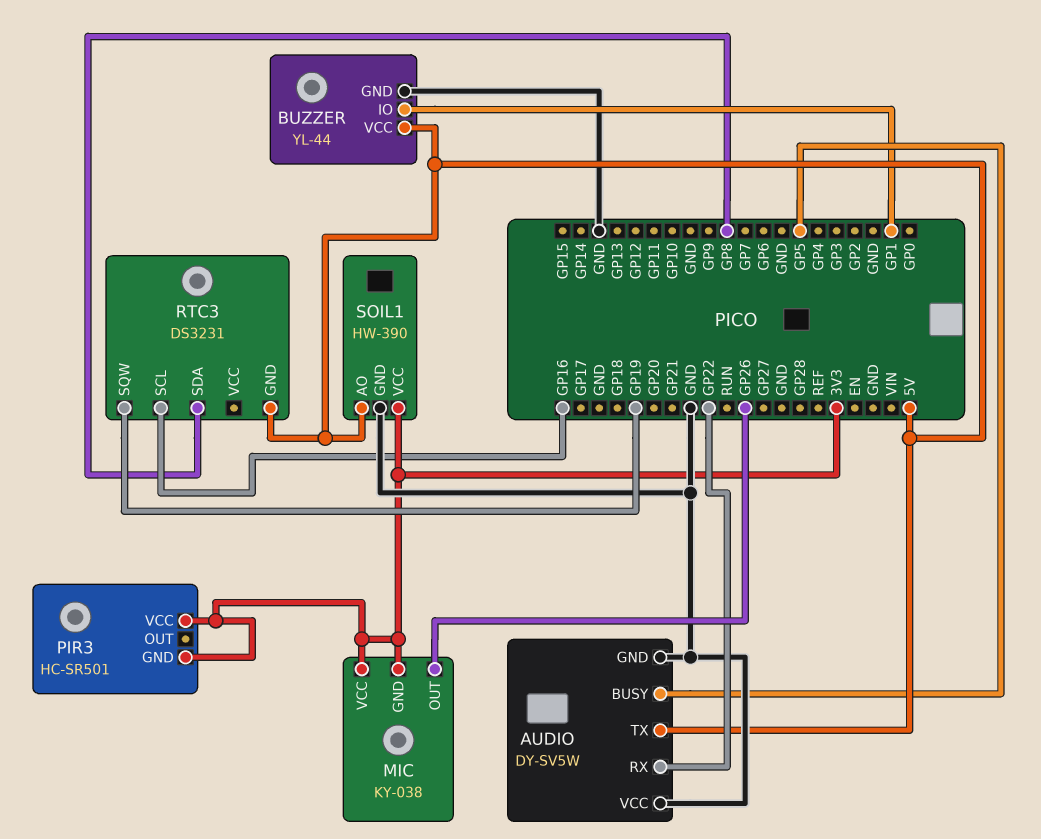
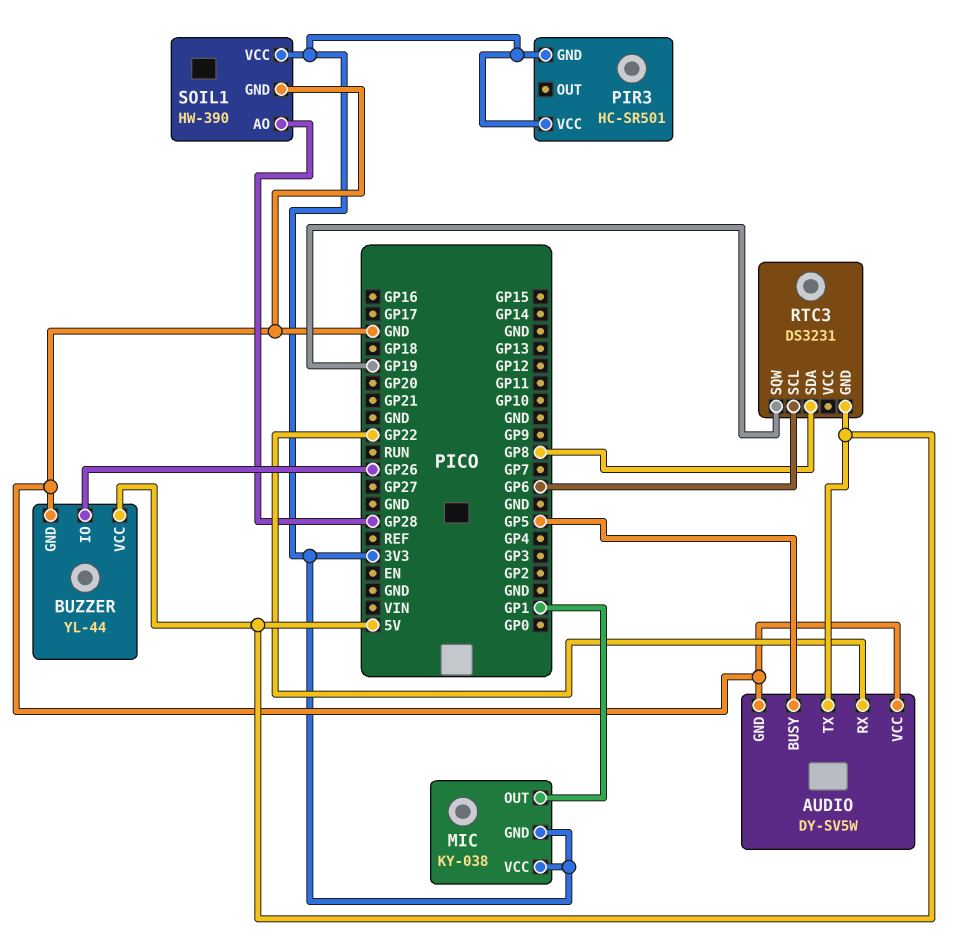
BUZZER pin IO: GP1 -> GP26
MIC pin OUT: GP26 -> GP1
RTC3 pin SCL: GP16 -> GP6
SOIL1 pin AO: 5V -> GP28

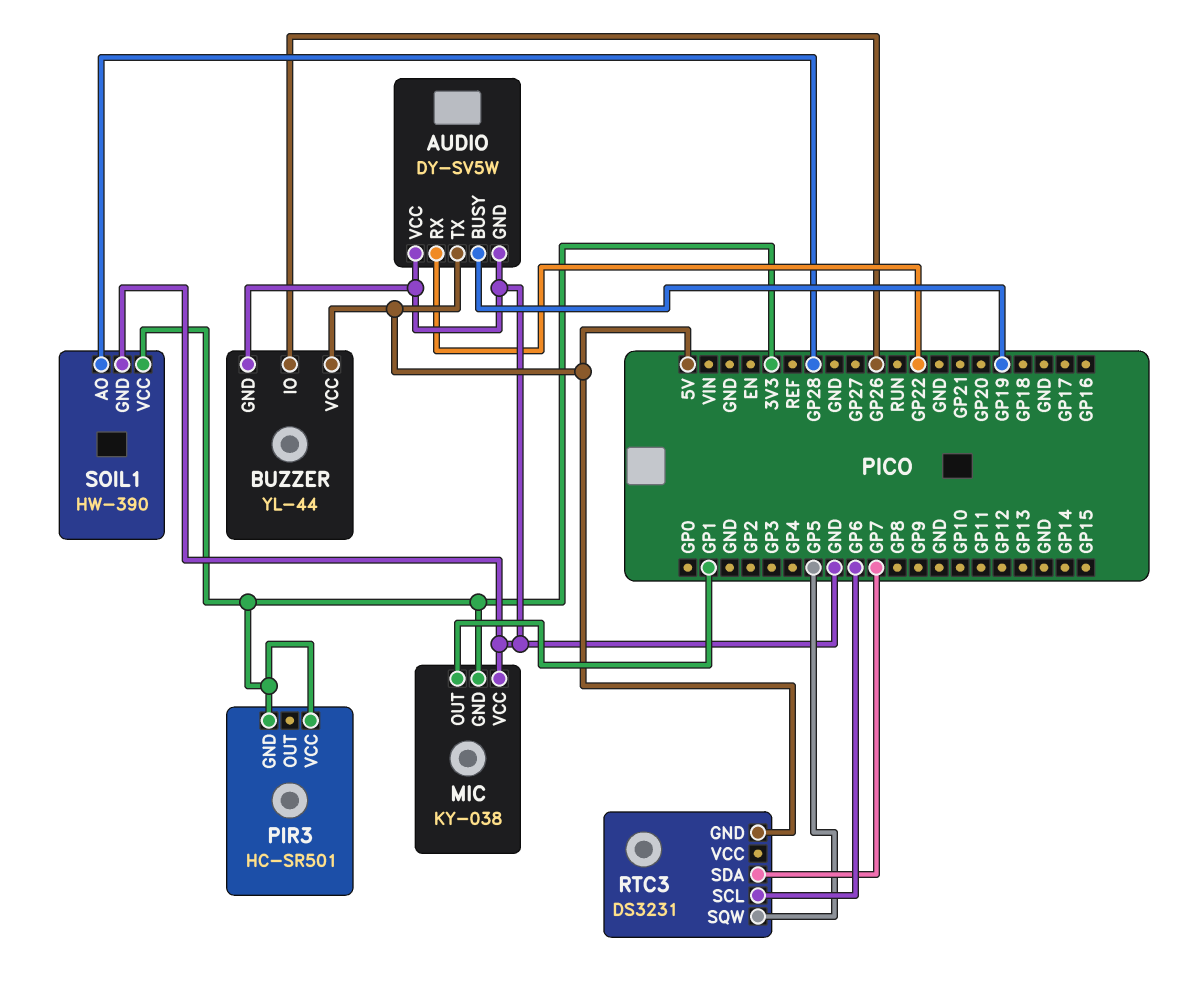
AUDIO pin BUSY: GP5 -> GP19
MIC pin VCC: 3V3 -> GND
RTC3 pin SDA: GP8 -> GP7
RTC3 pin SQW: GP19 -> GP5

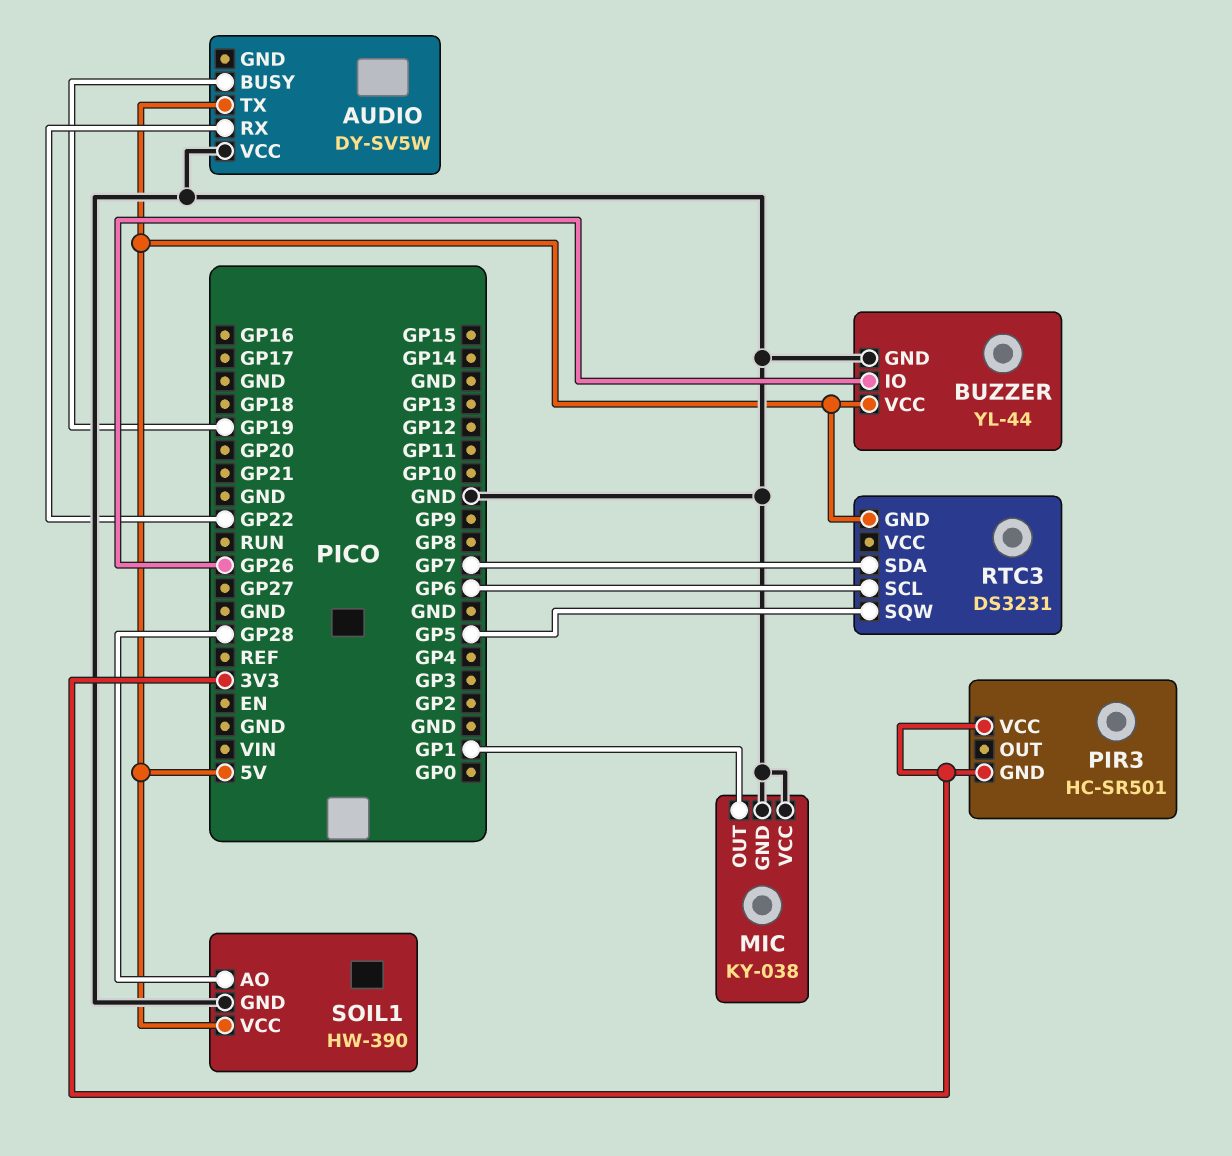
AUDIO pin GND: GND -> none
MIC pin GND: 3V3 -> GND
SOIL1 pin VCC: 3V3 -> 5V

